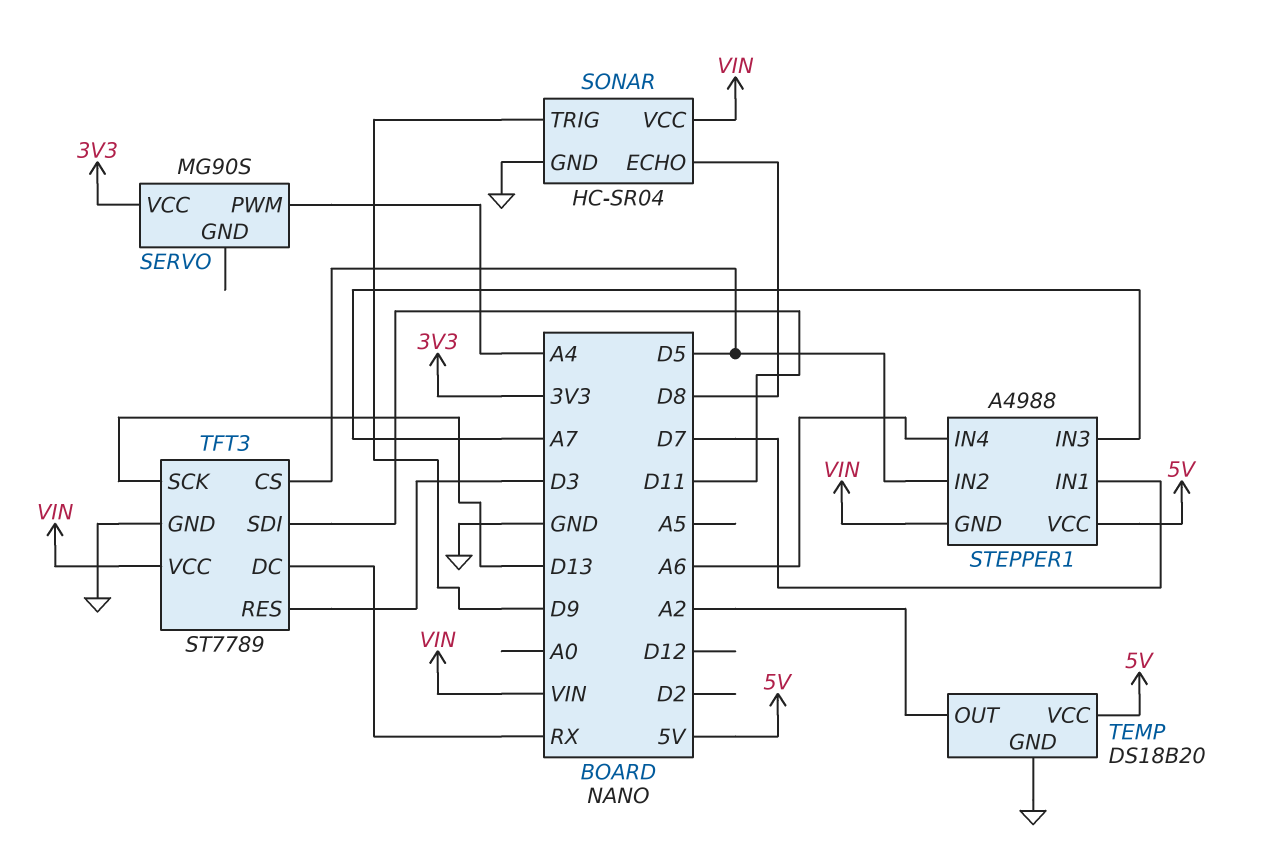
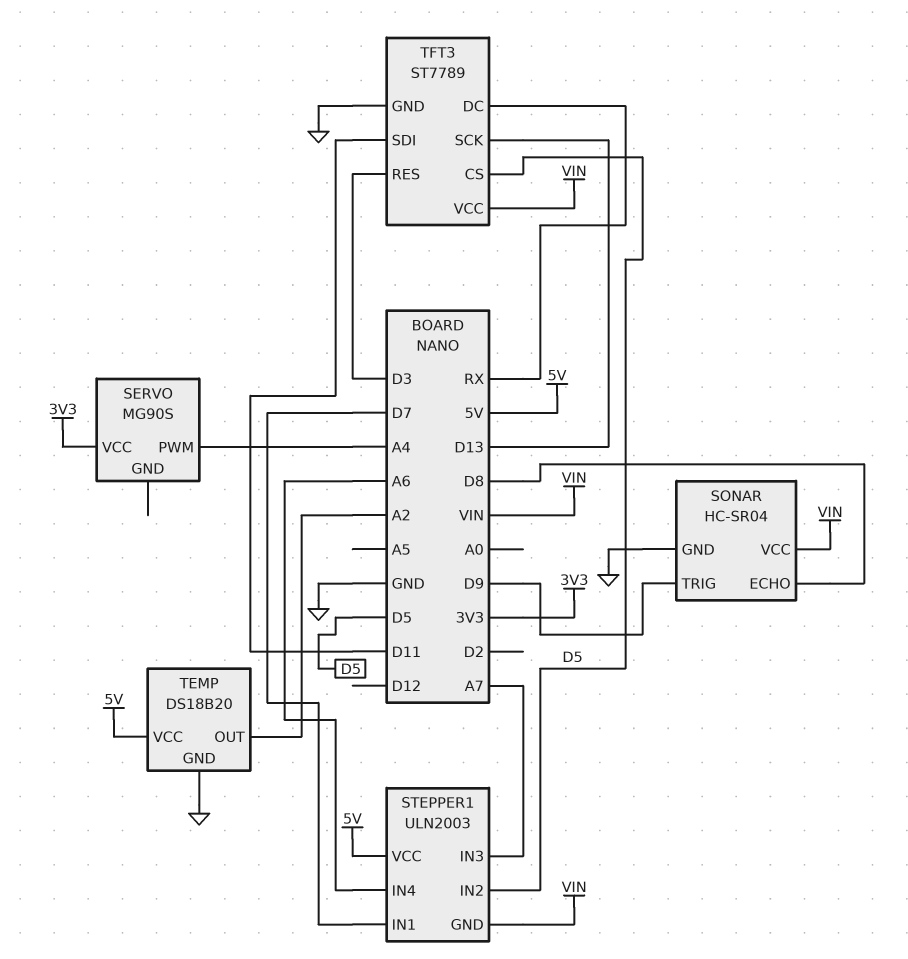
STEPPER1: A4988 -> ULN2003

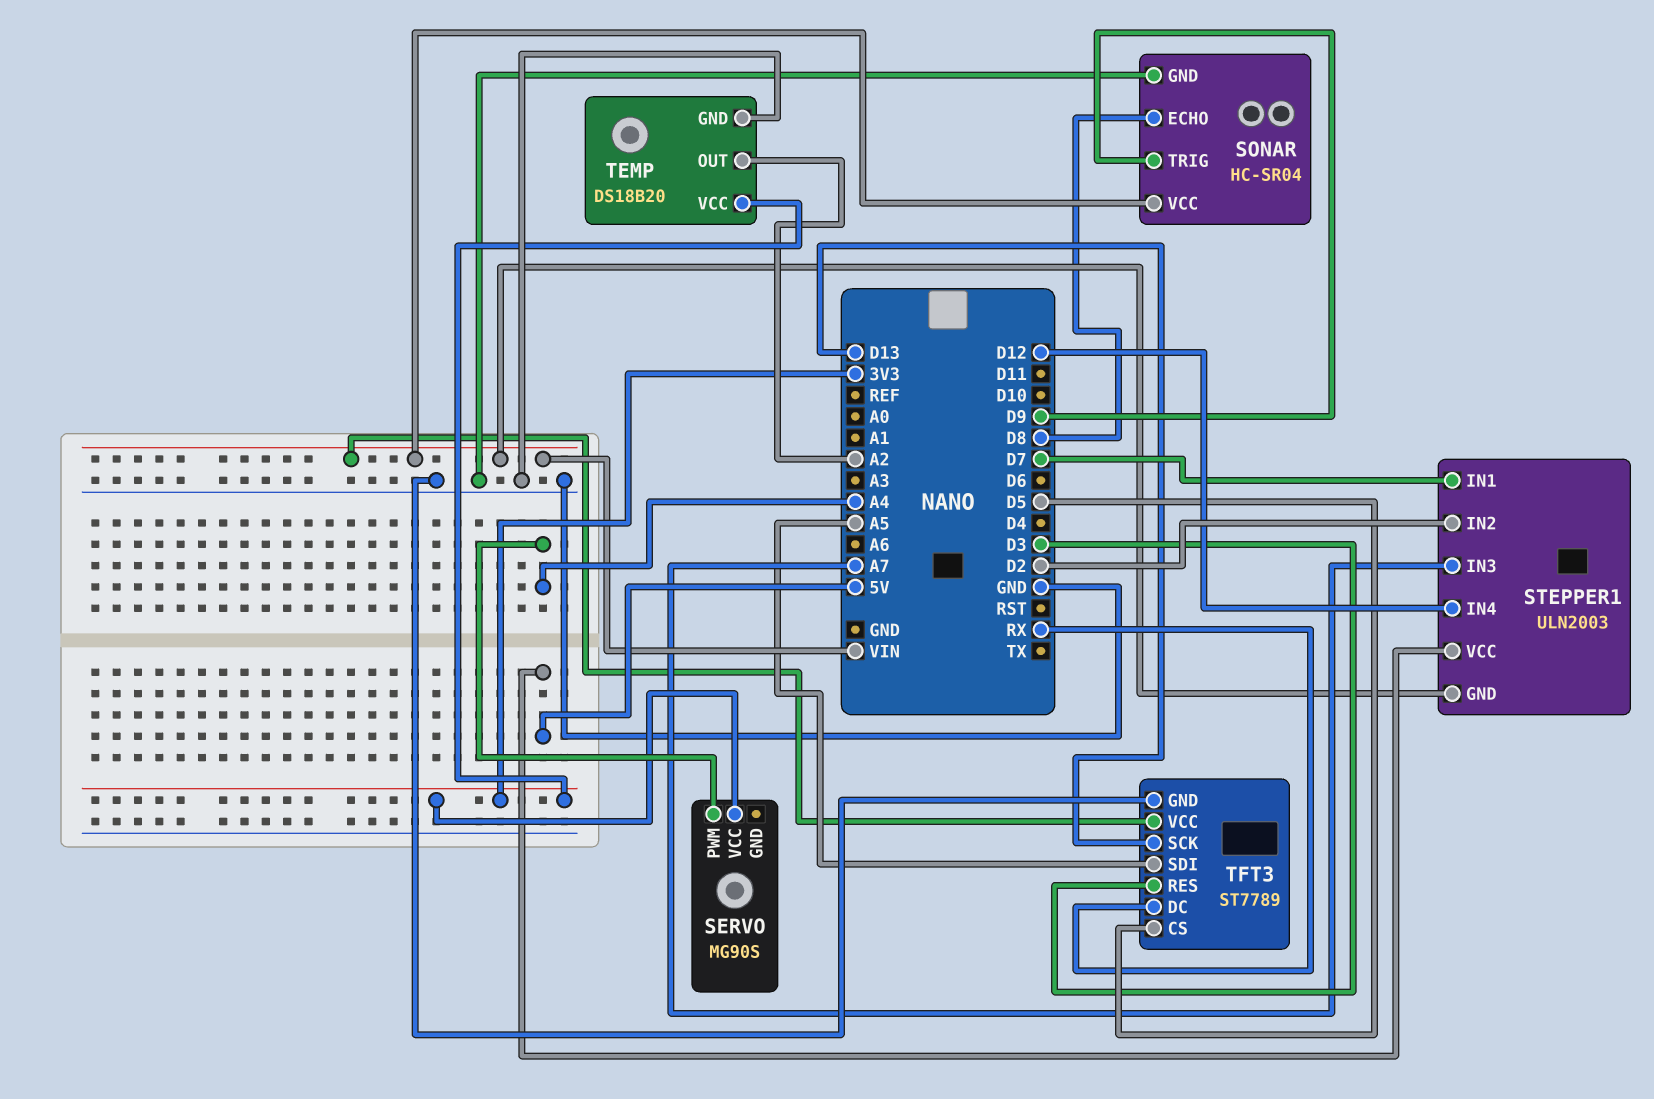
STEPPER1 pin IN2: D5 -> D2
STEPPER1 pin IN4: A6 -> D12
TEMP pin VCC: 5V -> 3V3
TFT3 pin SDI: D11 -> A5

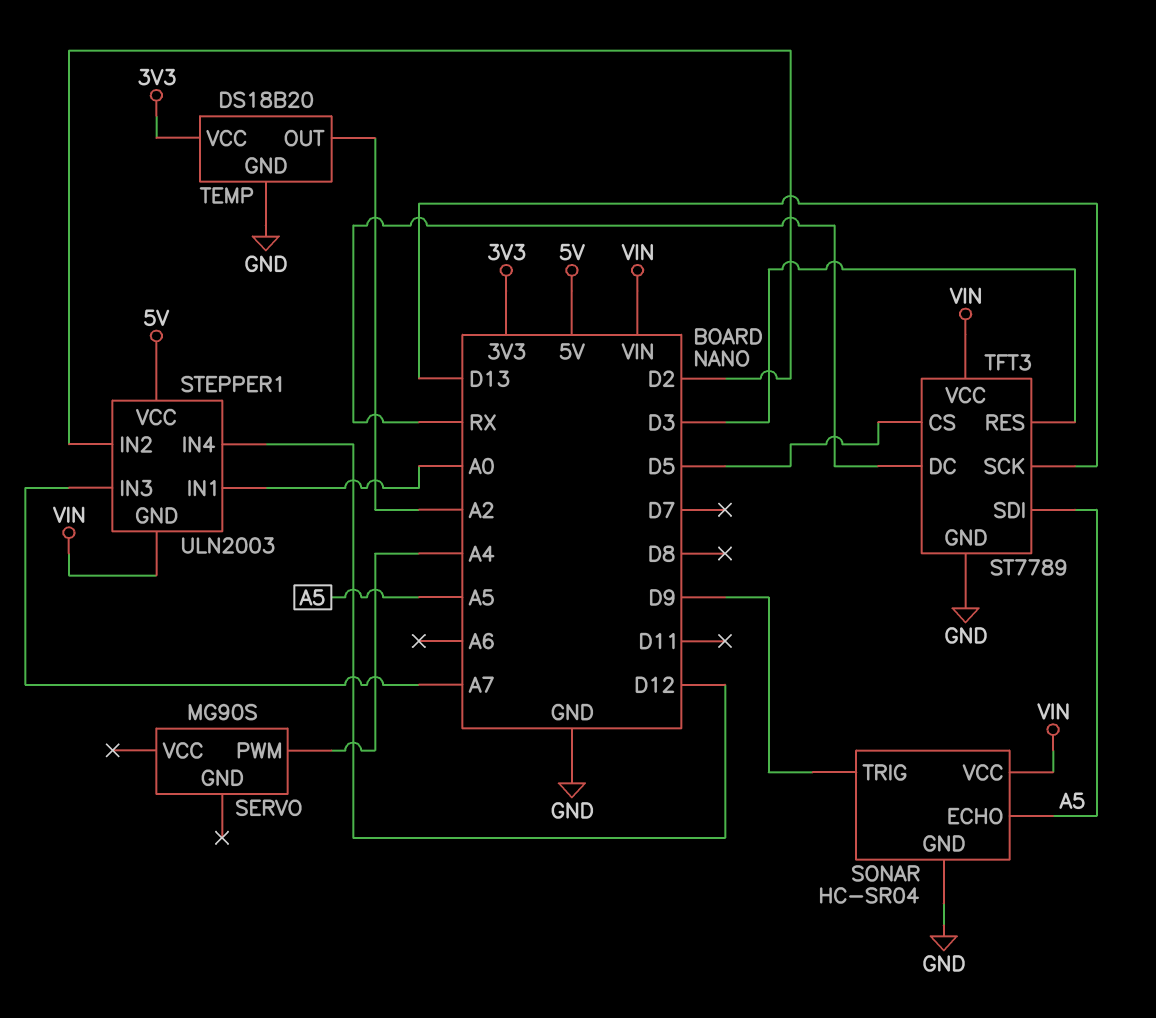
SERVO pin VCC: 3V3 -> none
SONAR pin ECHO: D8 -> A5
STEPPER1 pin IN1: D7 -> A0

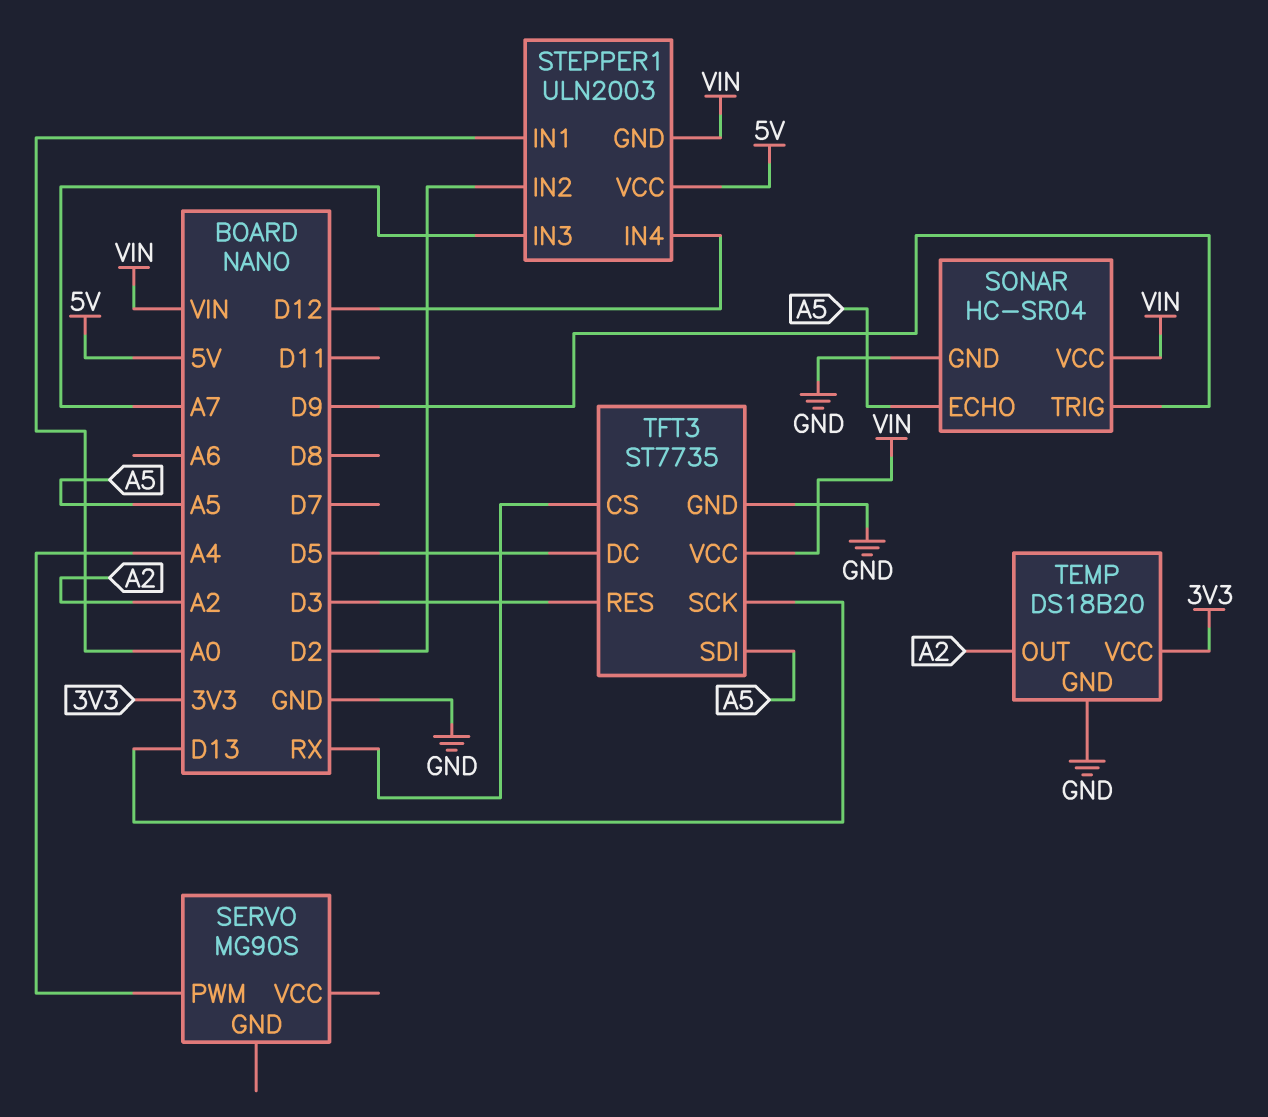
TFT3: ST7789 -> ST7735
TFT3 pin CS: D5 -> RX
TFT3 pin DC: RX -> D5

